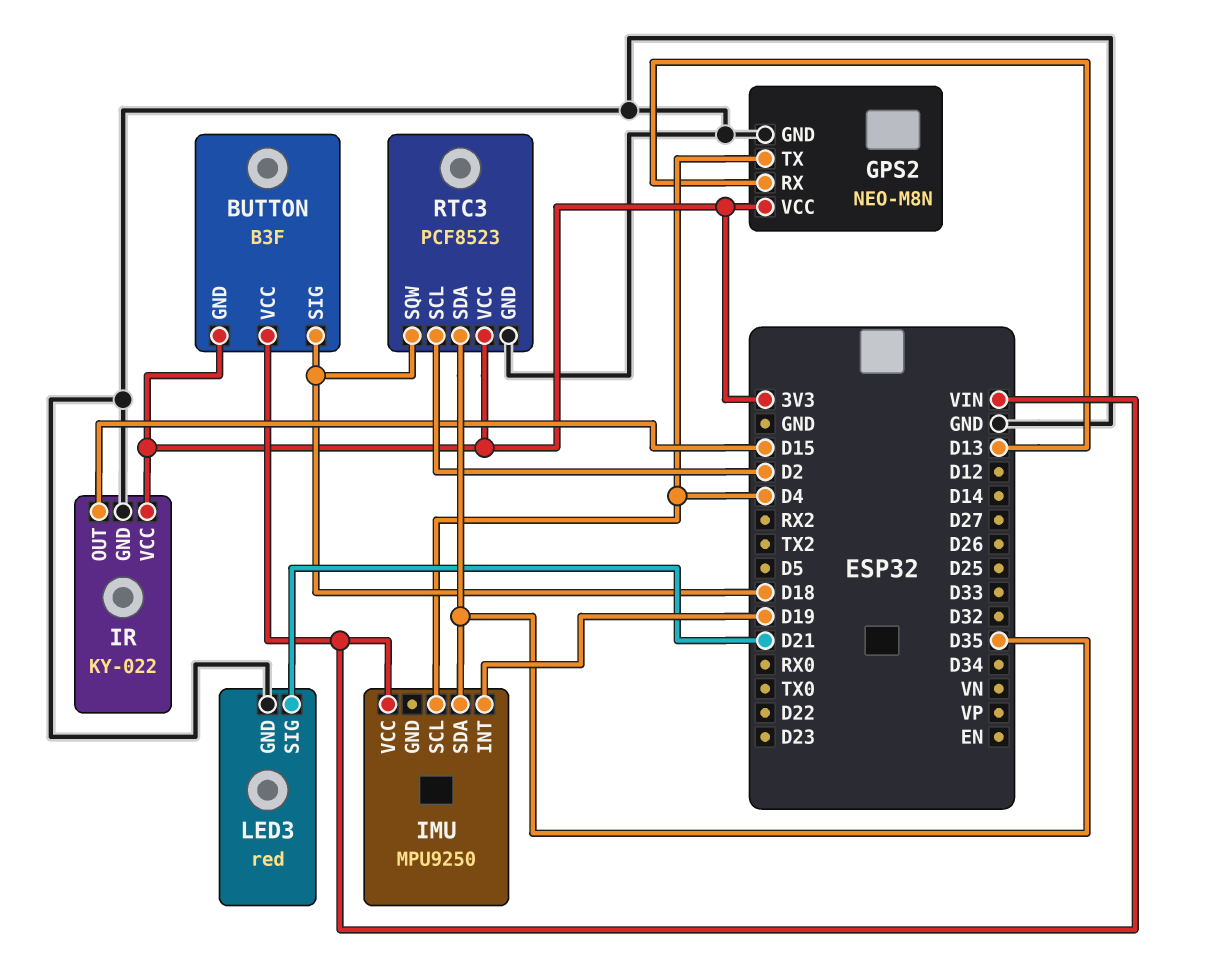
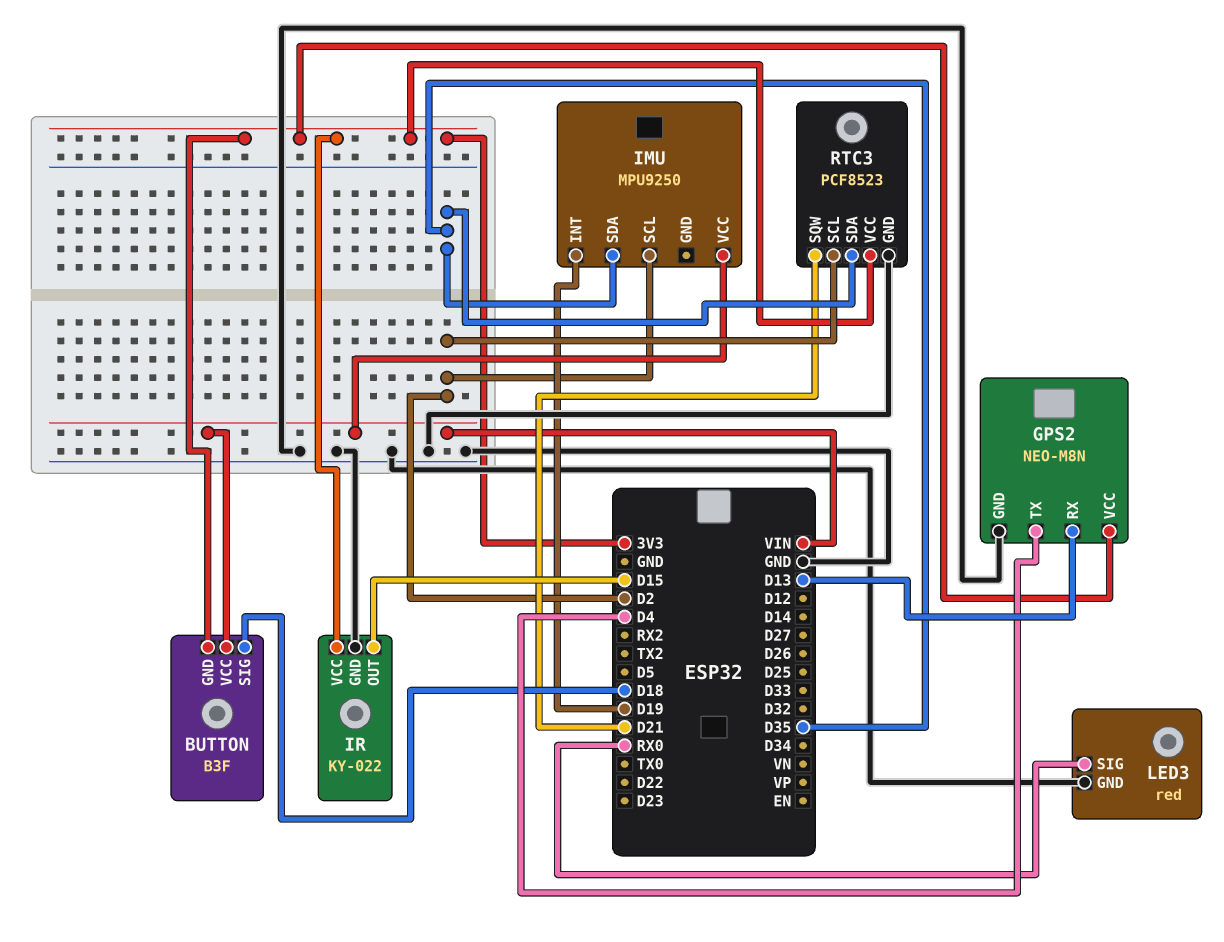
IMU pin SCL: D4 -> D2
LED3 pin SIG: D21 -> RX0
RTC3 pin SQW: D18 -> D21

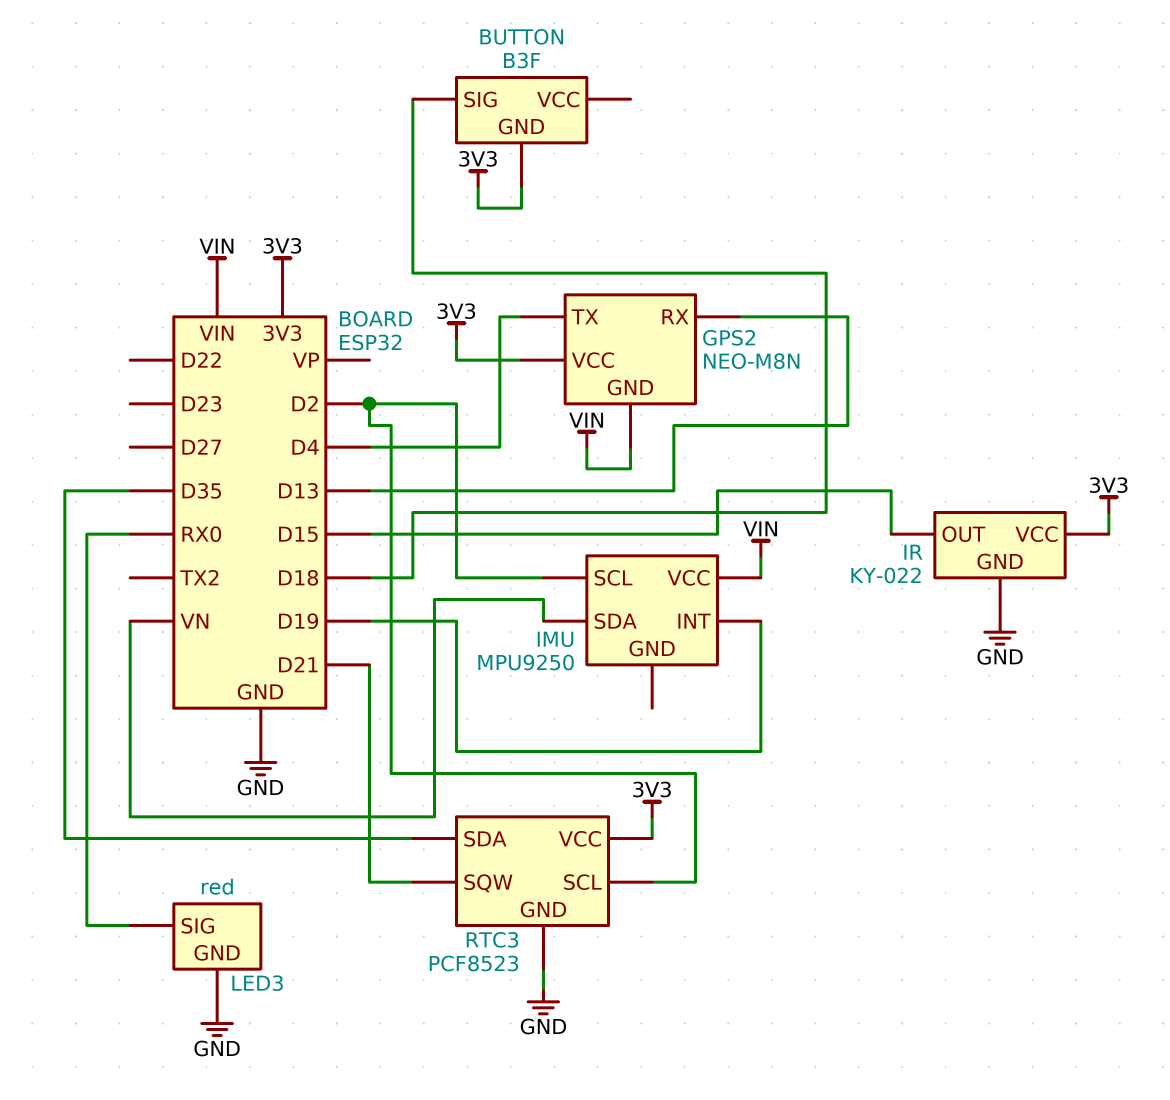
BUTTON pin VCC: VIN -> none
GPS2 pin GND: GND -> VIN
IMU pin SDA: D35 -> VN

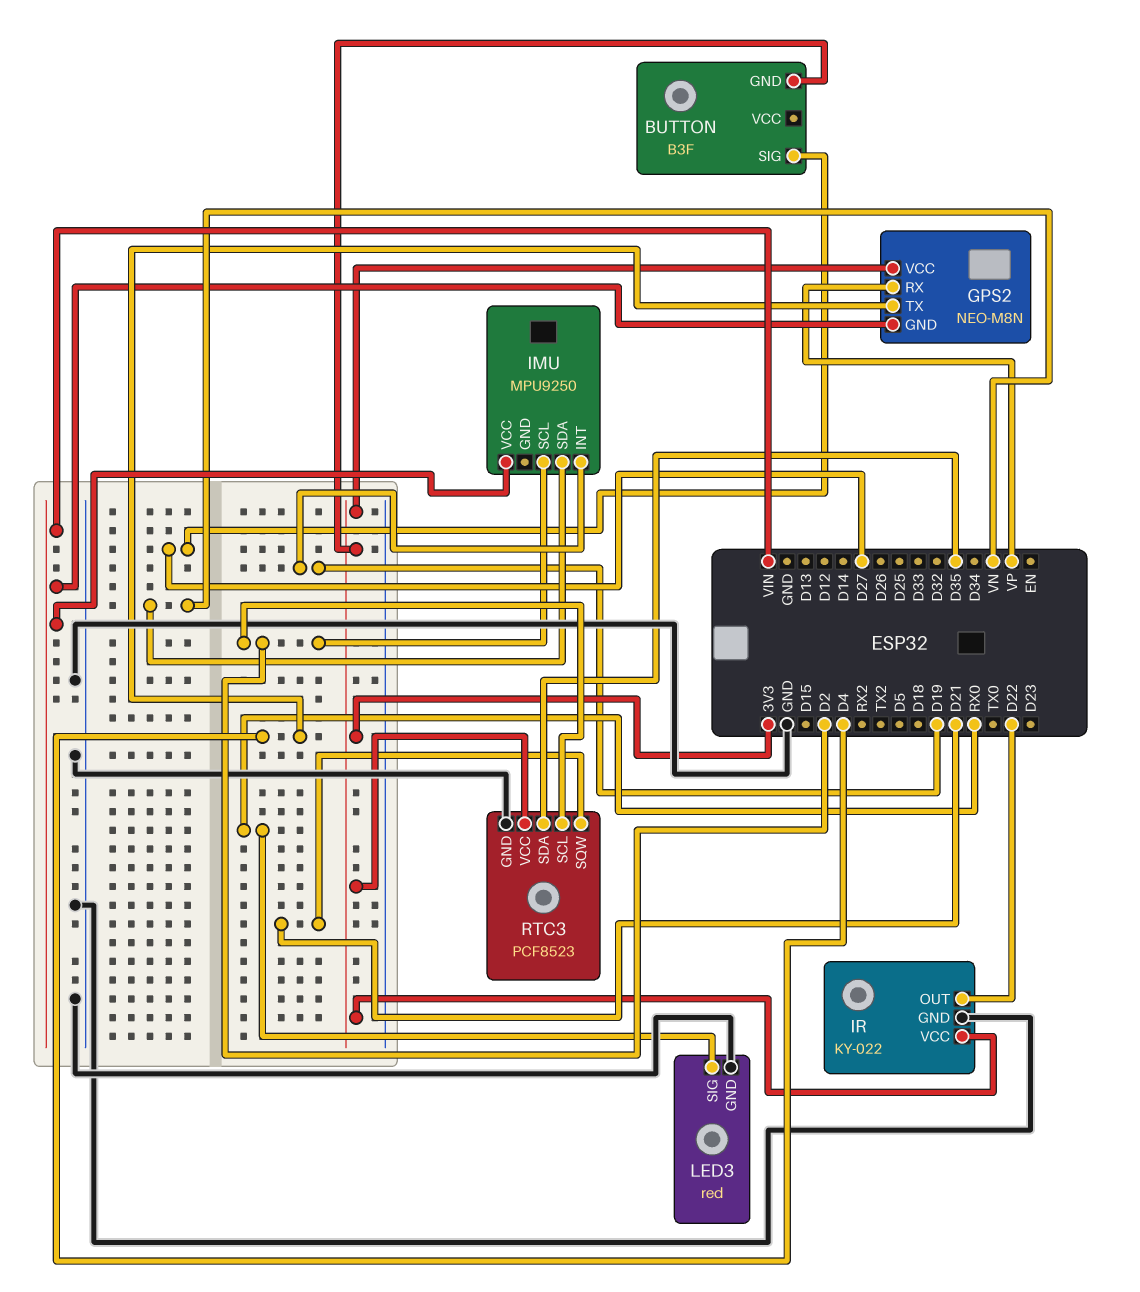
BUTTON pin SIG: D18 -> D27
GPS2 pin RX: D13 -> VP
IR pin OUT: D15 -> D22

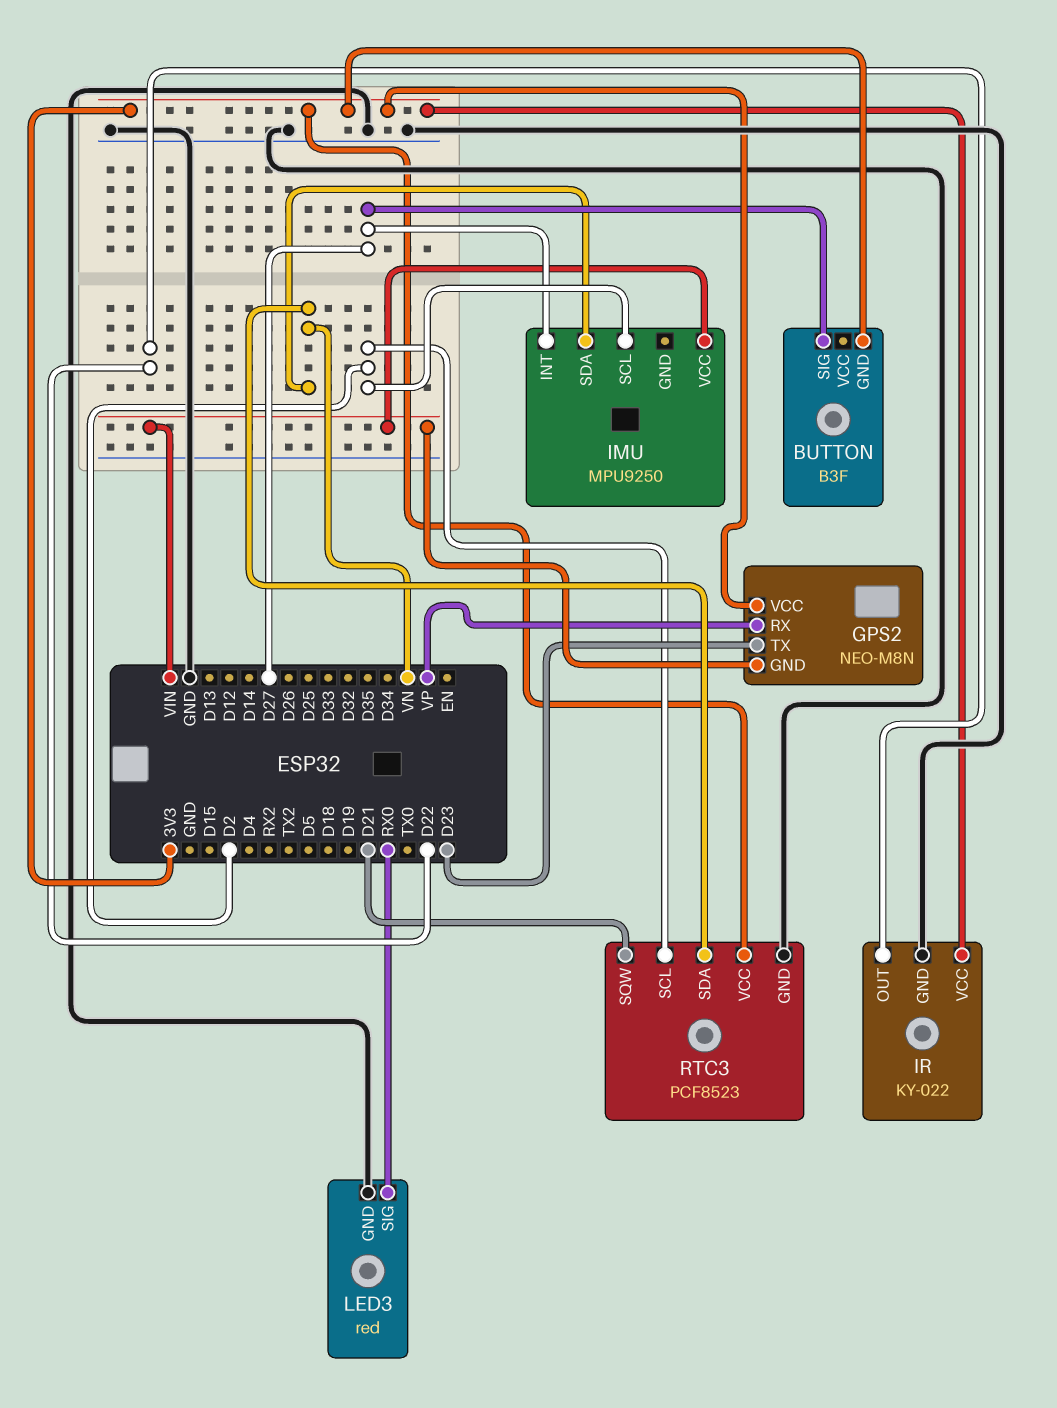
GPS2 pin TX: D4 -> D23
IMU pin INT: D19 -> D27
RTC3 pin SDA: D35 -> VN

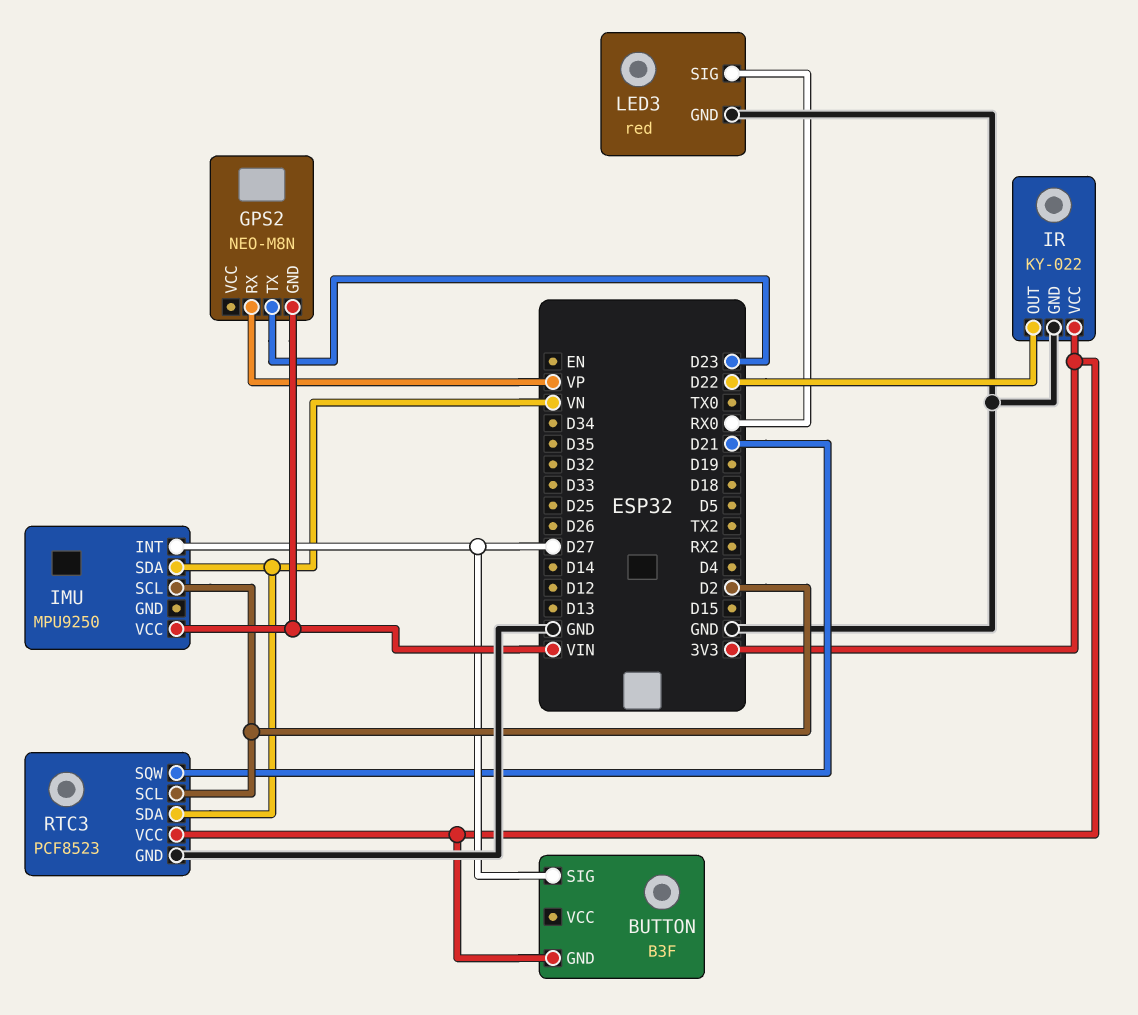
GPS2 pin VCC: 3V3 -> none

